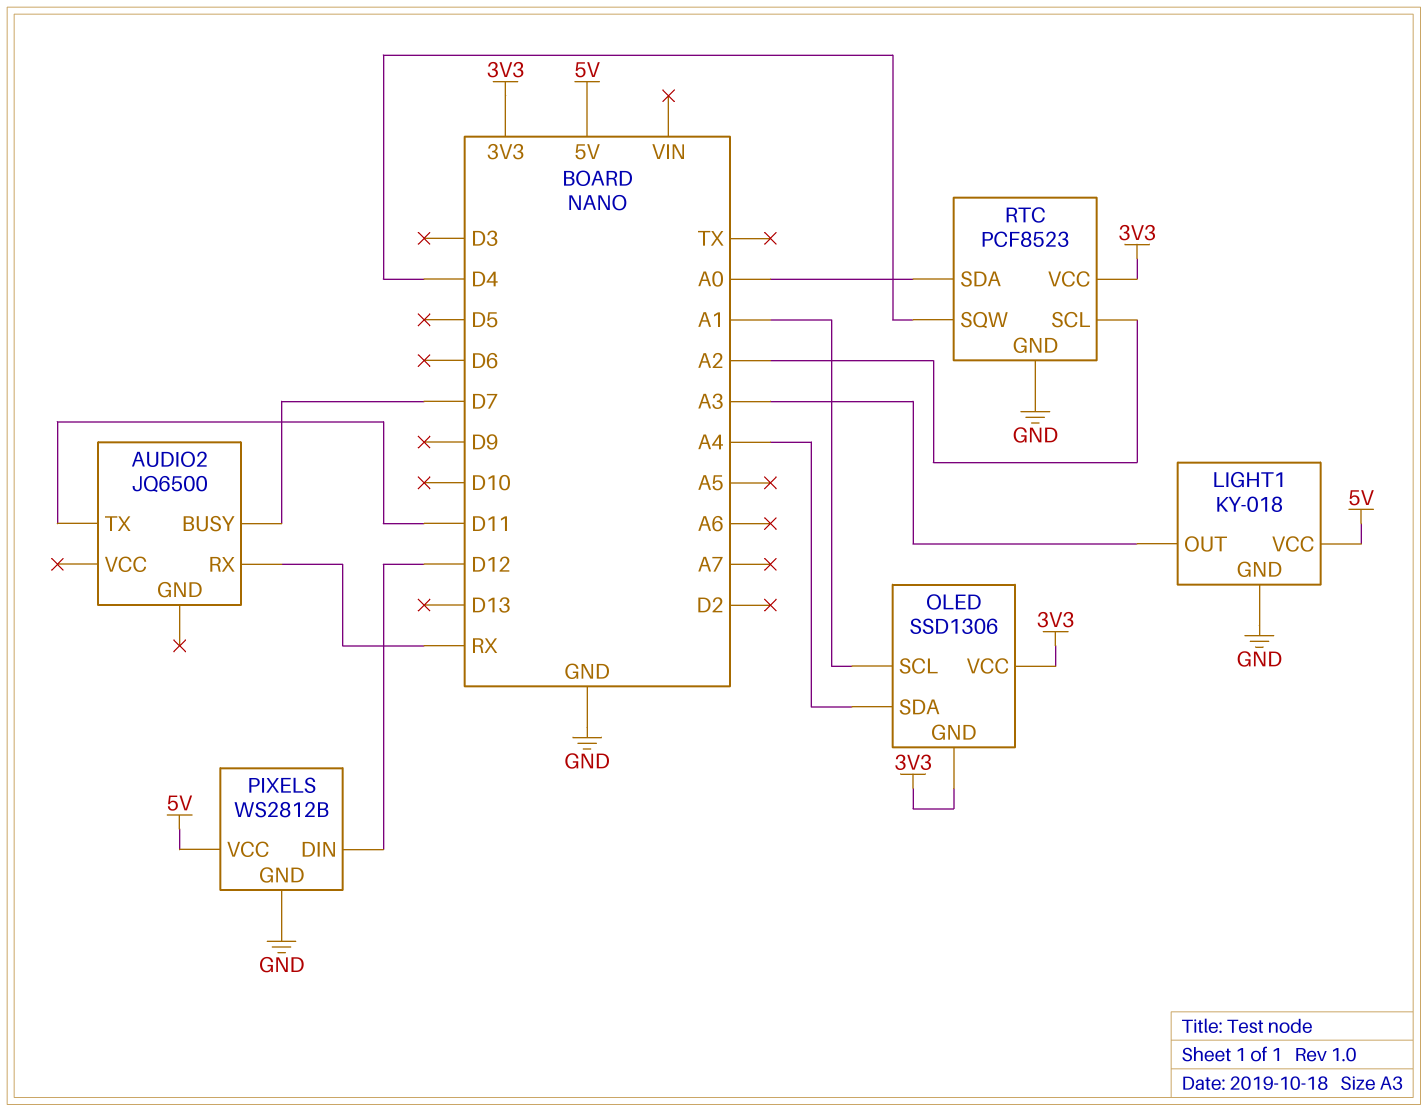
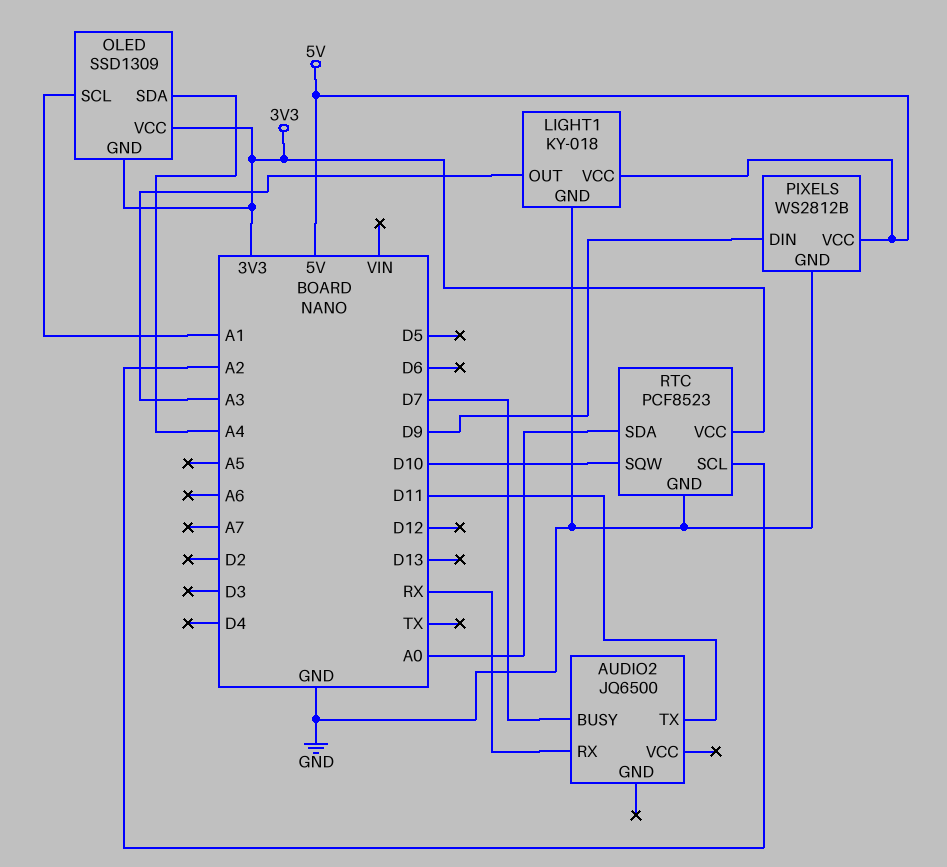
OLED: SSD1306 -> SSD1309
PIXELS pin DIN: D12 -> D9
RTC pin SQW: D4 -> D10

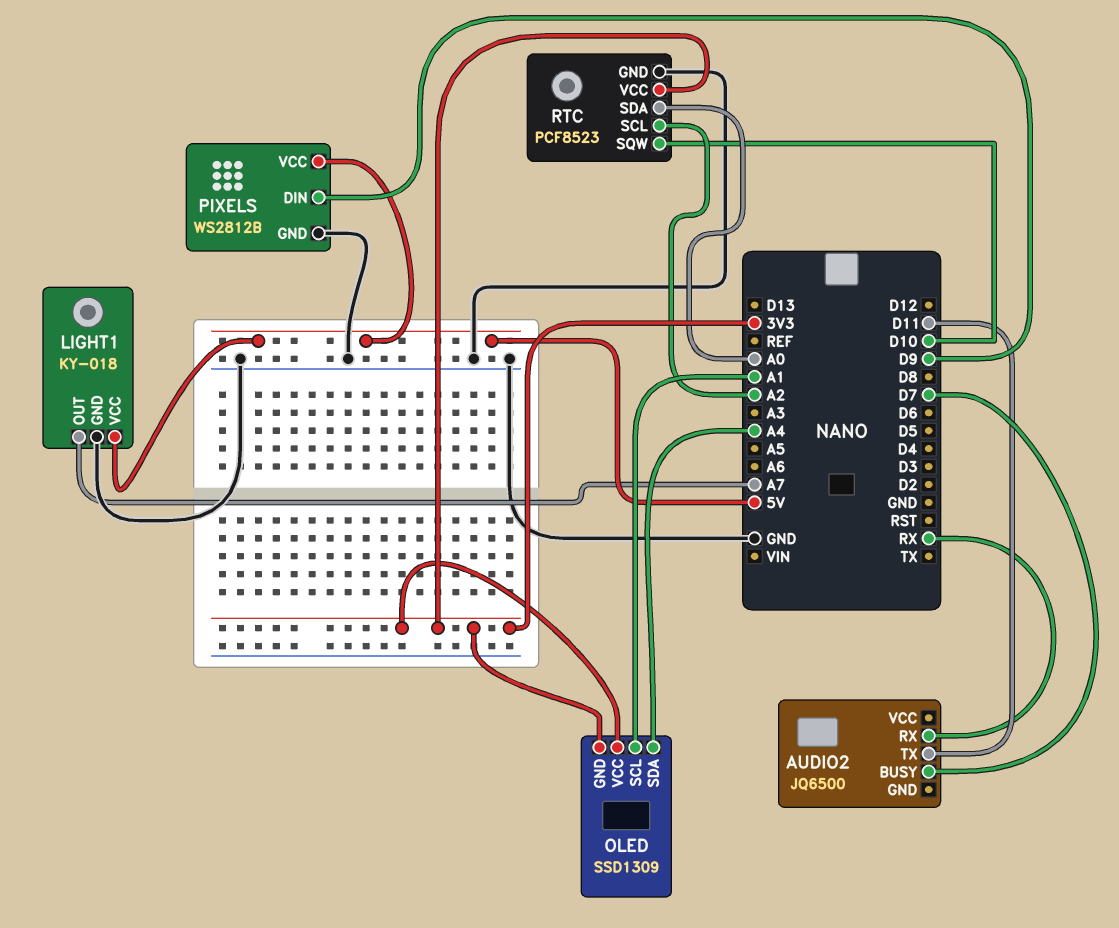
LIGHT1 pin OUT: A3 -> A7

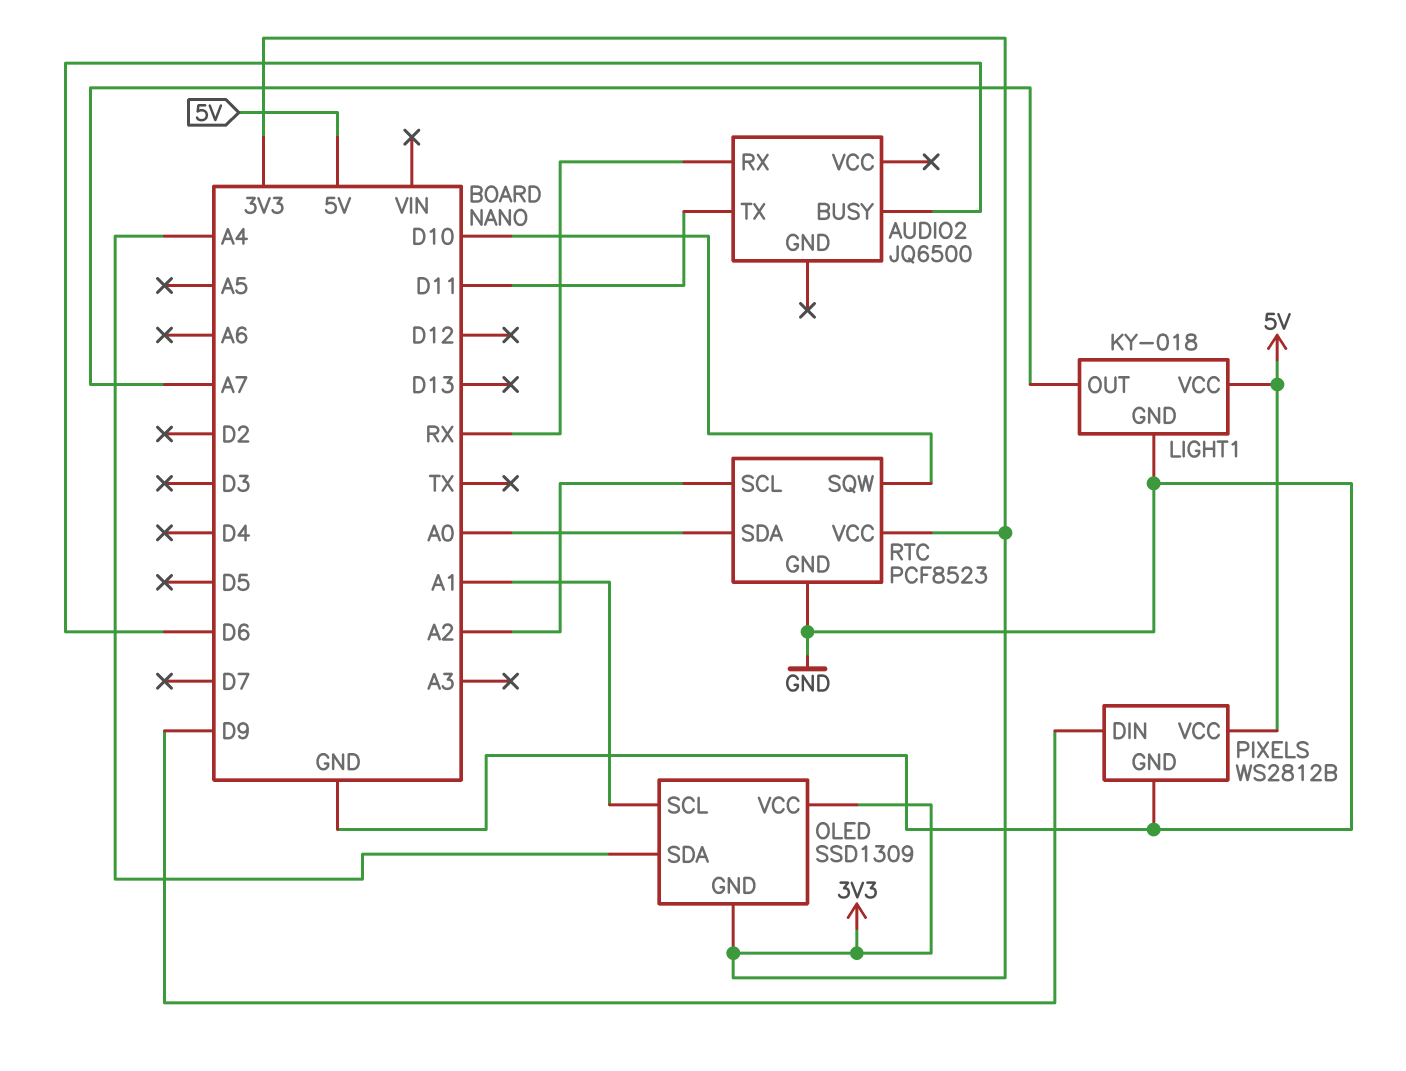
AUDIO2 pin BUSY: D7 -> D6

